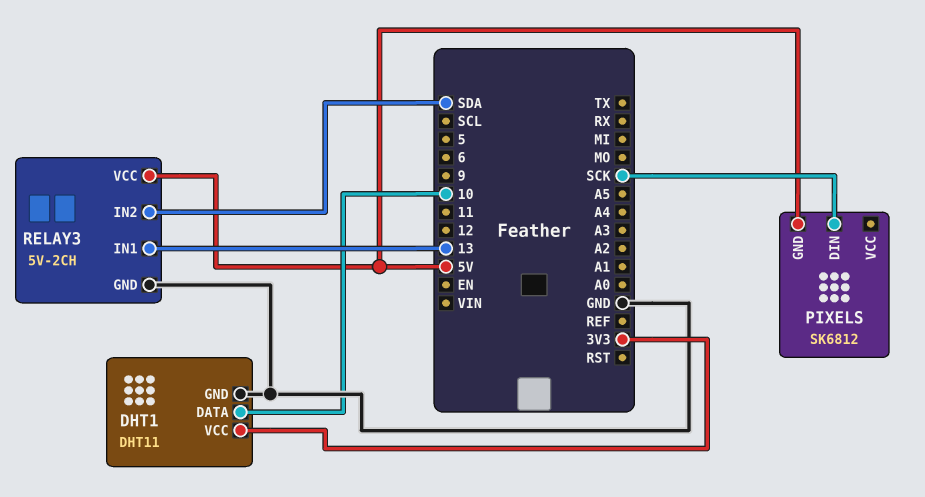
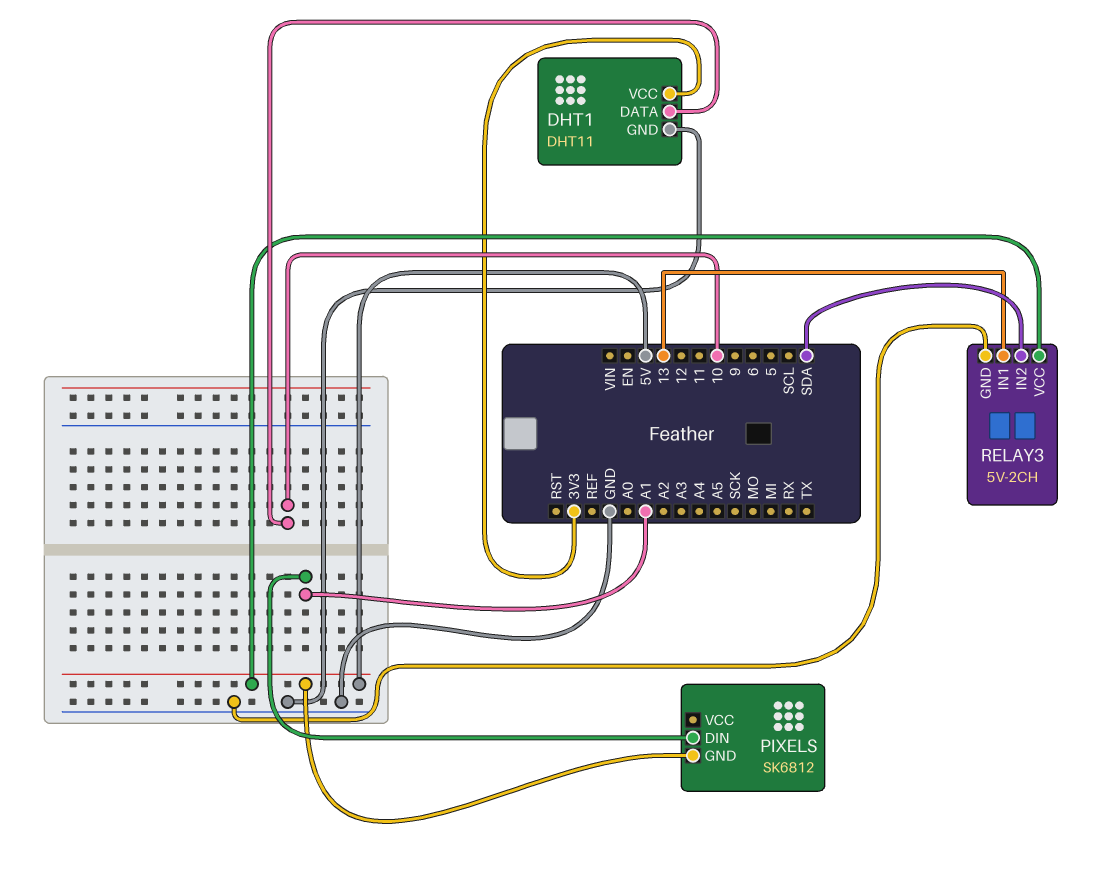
PIXELS pin DIN: SCK -> A1

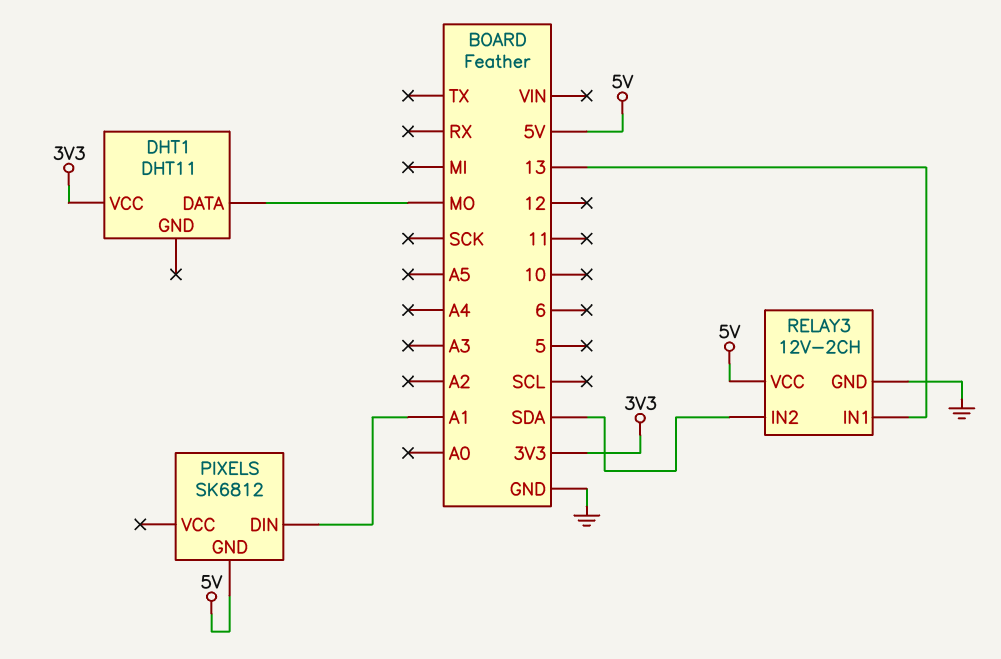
DHT1 pin DATA: 10 -> MO
DHT1 pin GND: GND -> none
RELAY3: 5V-2CH -> 12V-2CH

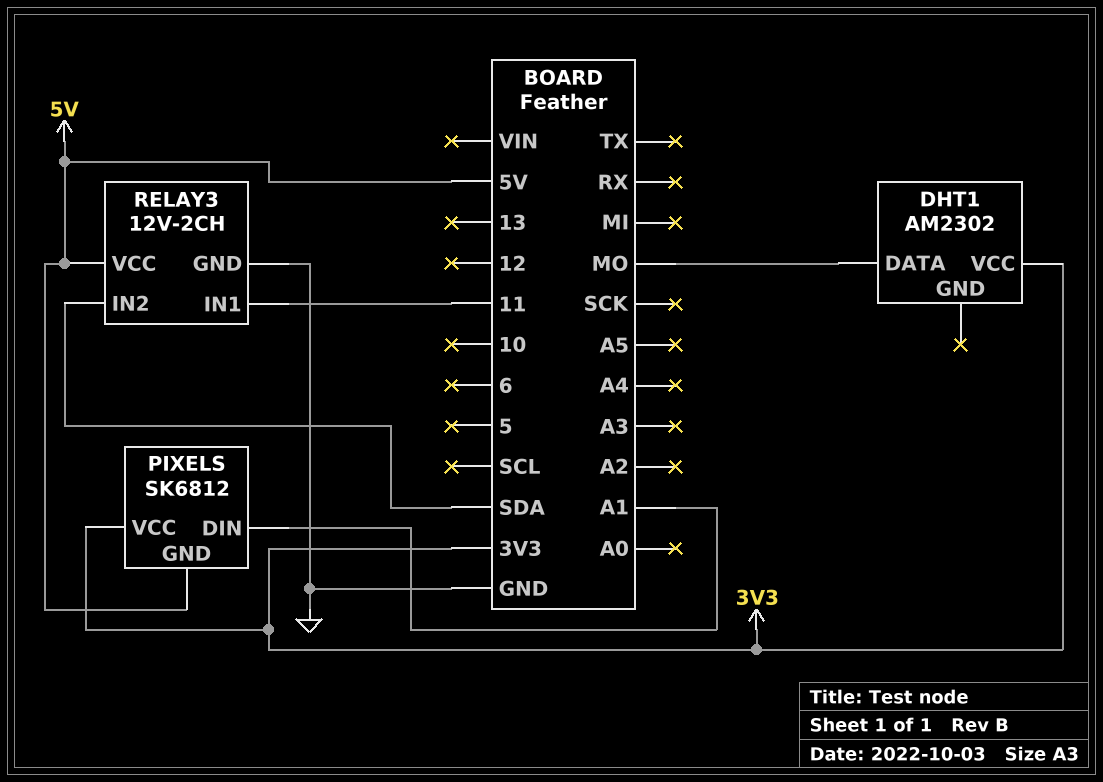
DHT1: DHT11 -> AM2302
PIXELS pin VCC: none -> 3V3
RELAY3 pin IN1: 13 -> 11

